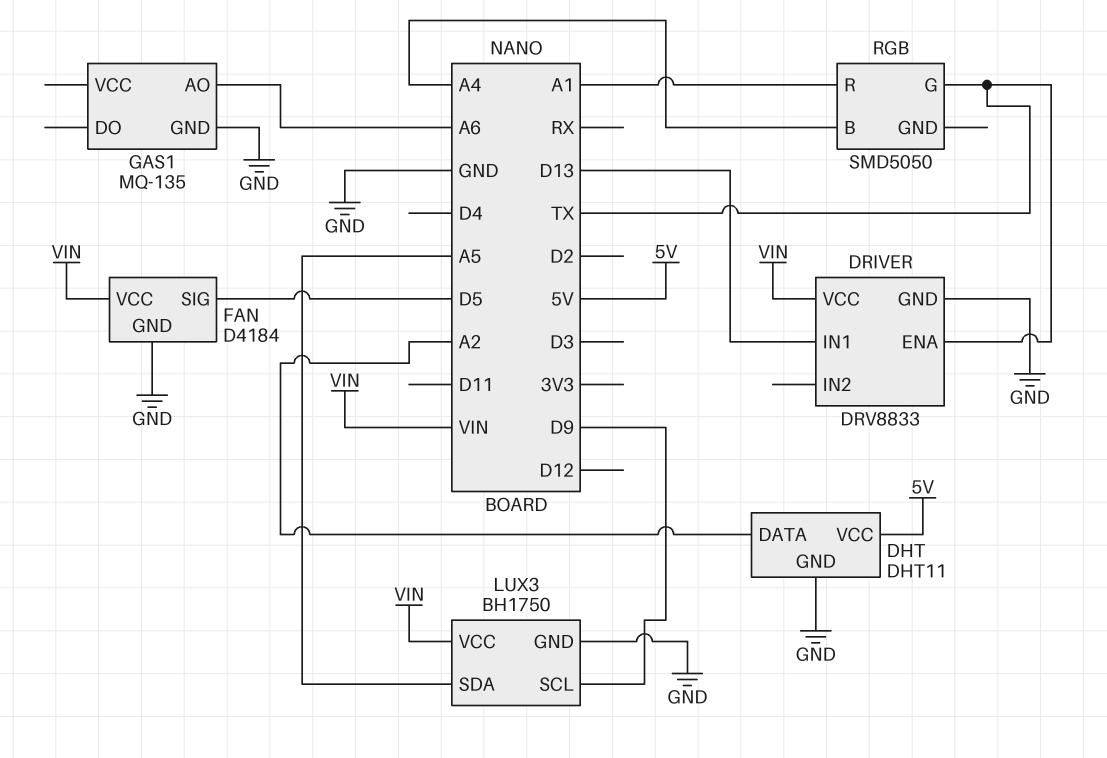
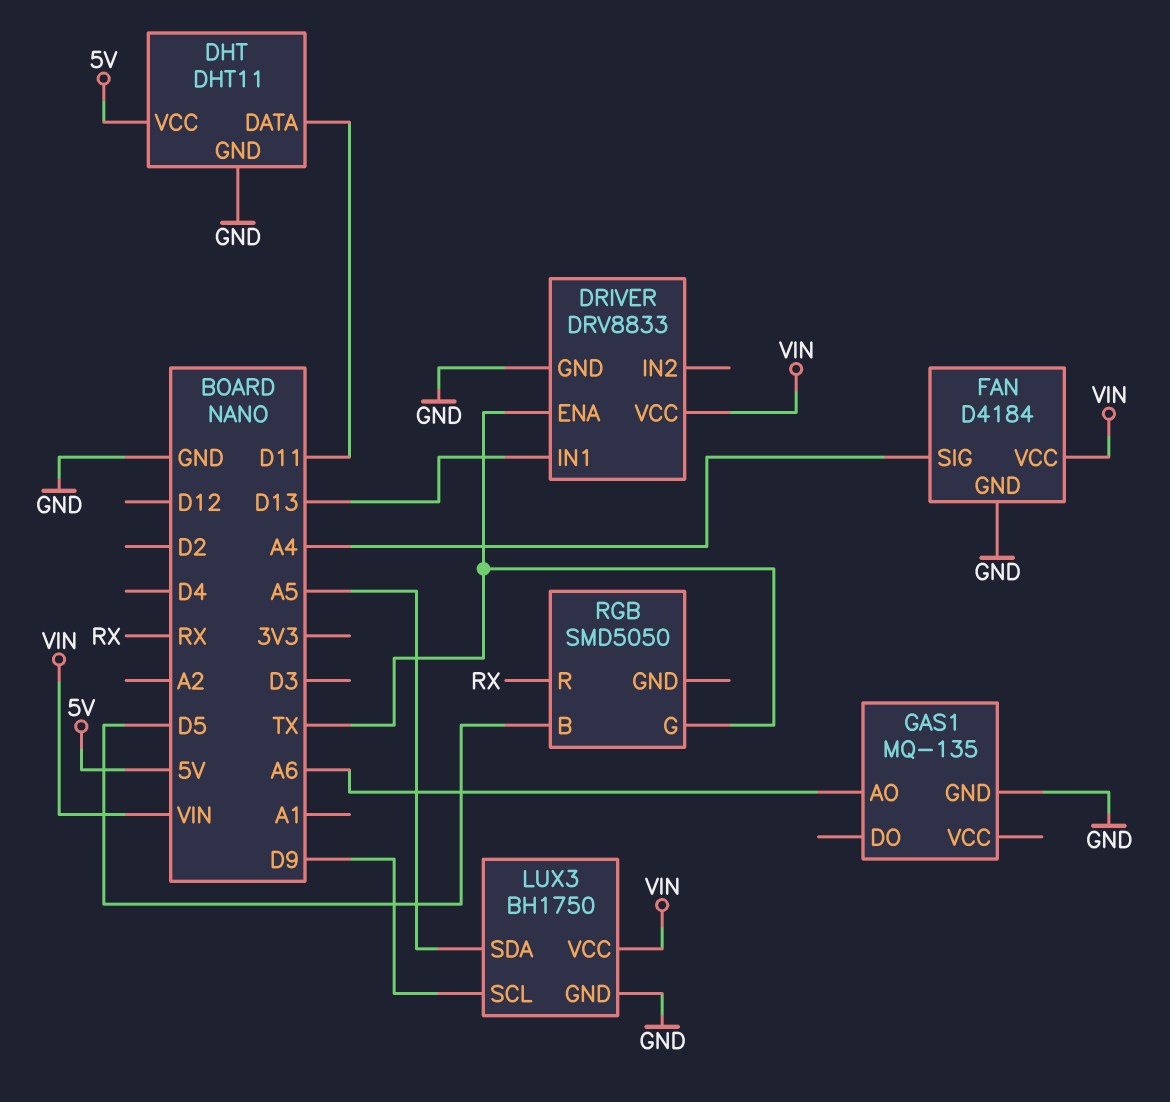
DHT pin DATA: A2 -> D11
FAN pin SIG: D5 -> A4
RGB pin B: A4 -> D5
RGB pin R: A1 -> RX

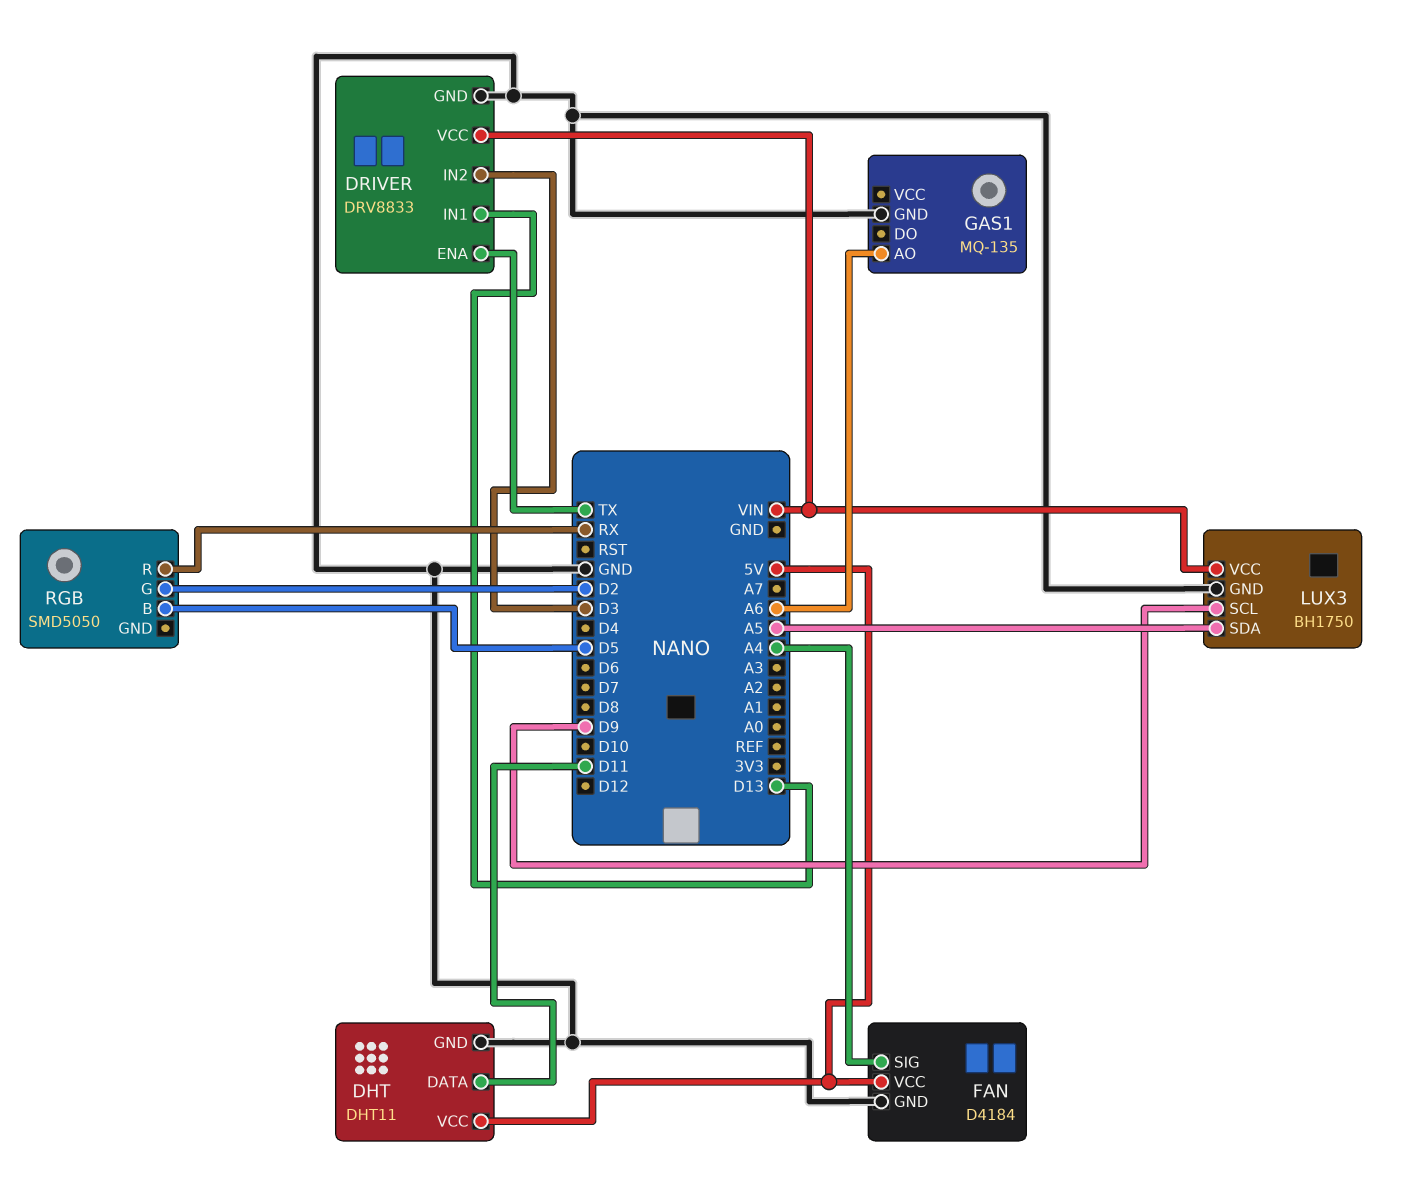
DRIVER pin IN2: none -> D3
FAN pin VCC: VIN -> 5V
RGB pin G: TX -> D2

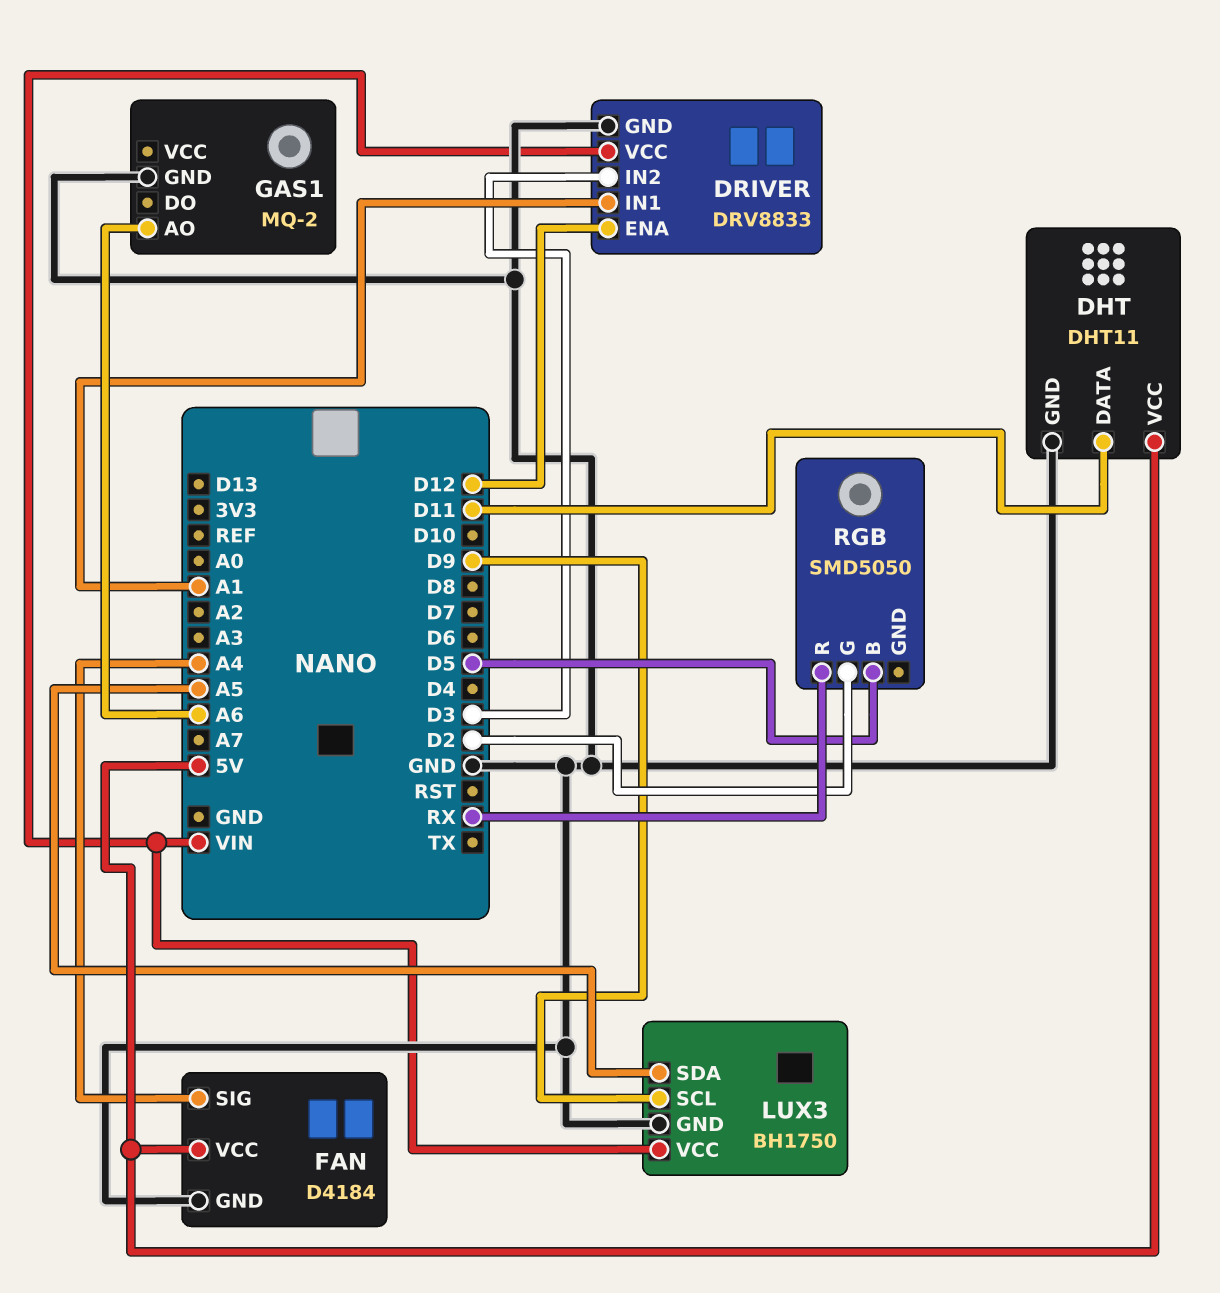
DRIVER pin ENA: TX -> D12
DRIVER pin IN1: D13 -> A1
GAS1: MQ-135 -> MQ-2

